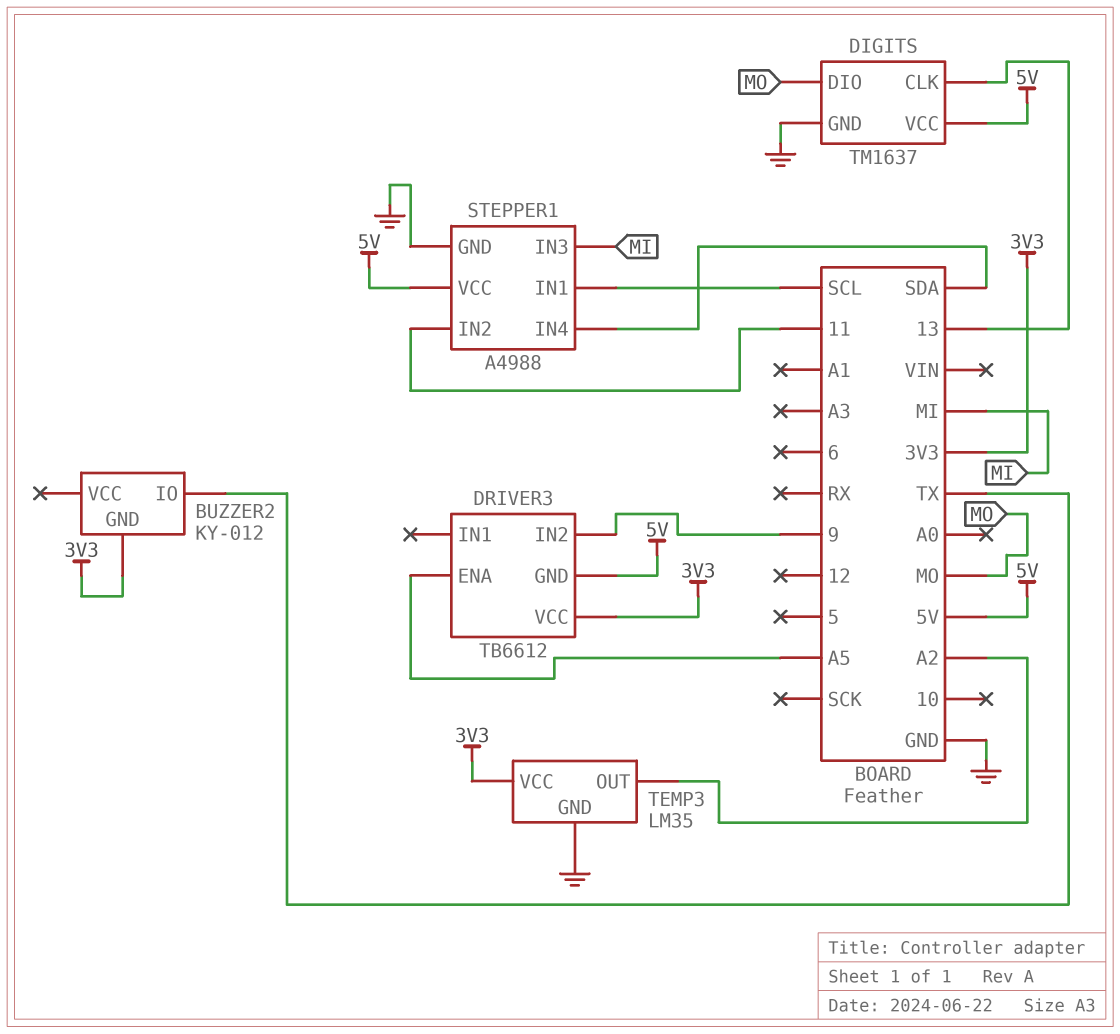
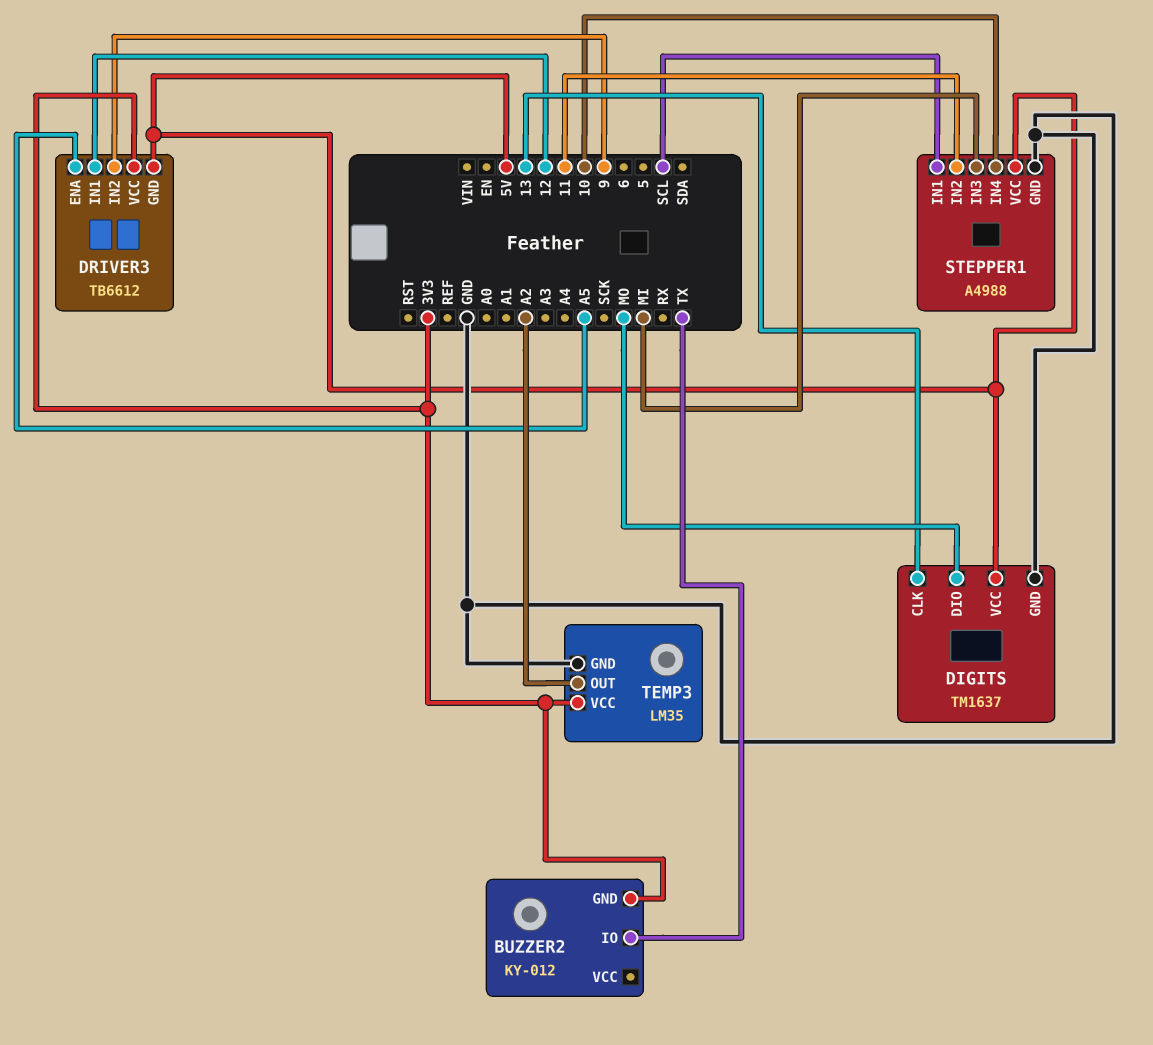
DRIVER3 pin IN1: none -> 12
STEPPER1 pin IN4: SDA -> 10

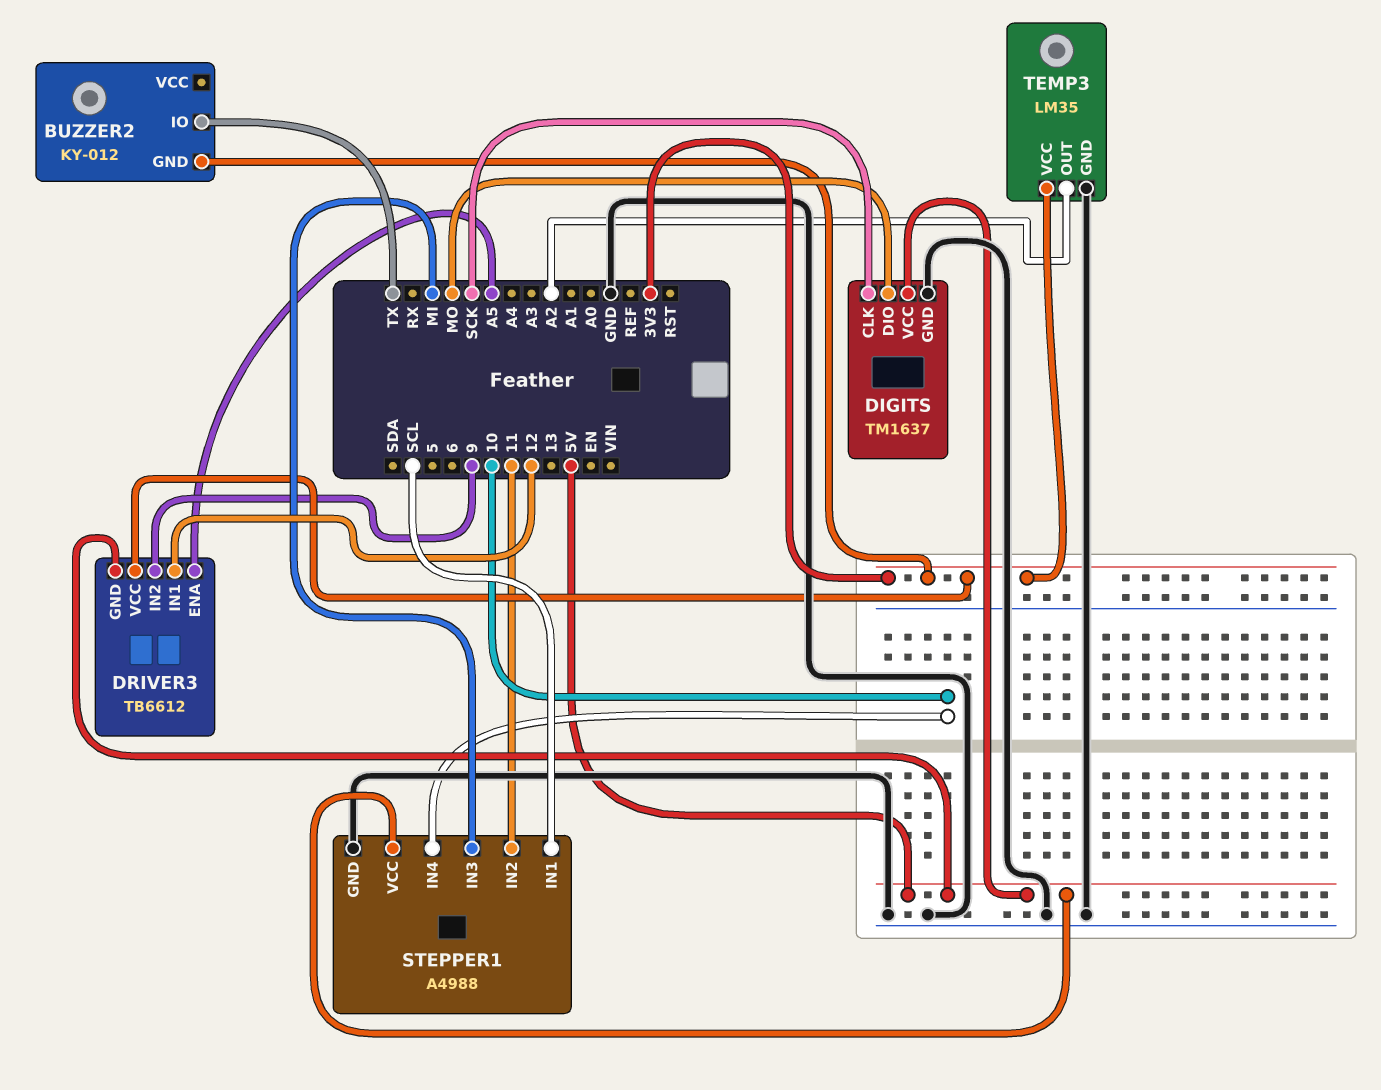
DIGITS pin CLK: 13 -> SCK

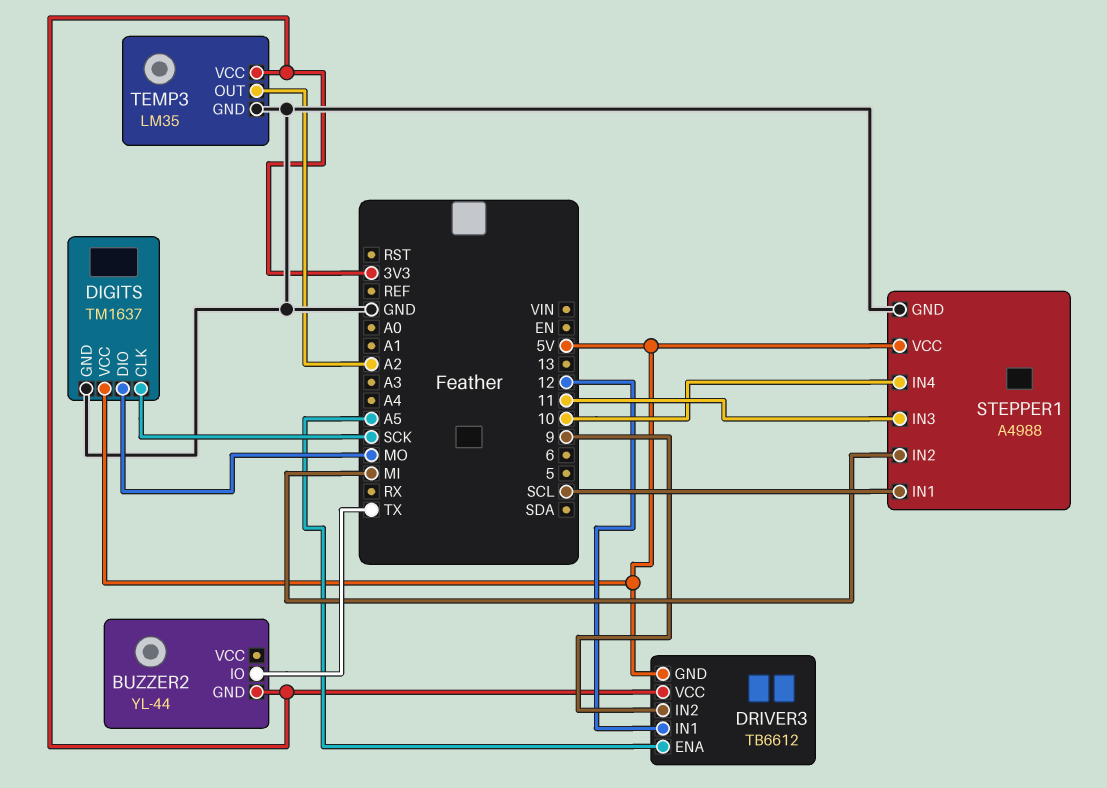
BUZZER2: KY-012 -> YL-44
STEPPER1 pin IN2: 11 -> MI
STEPPER1 pin IN3: MI -> 11

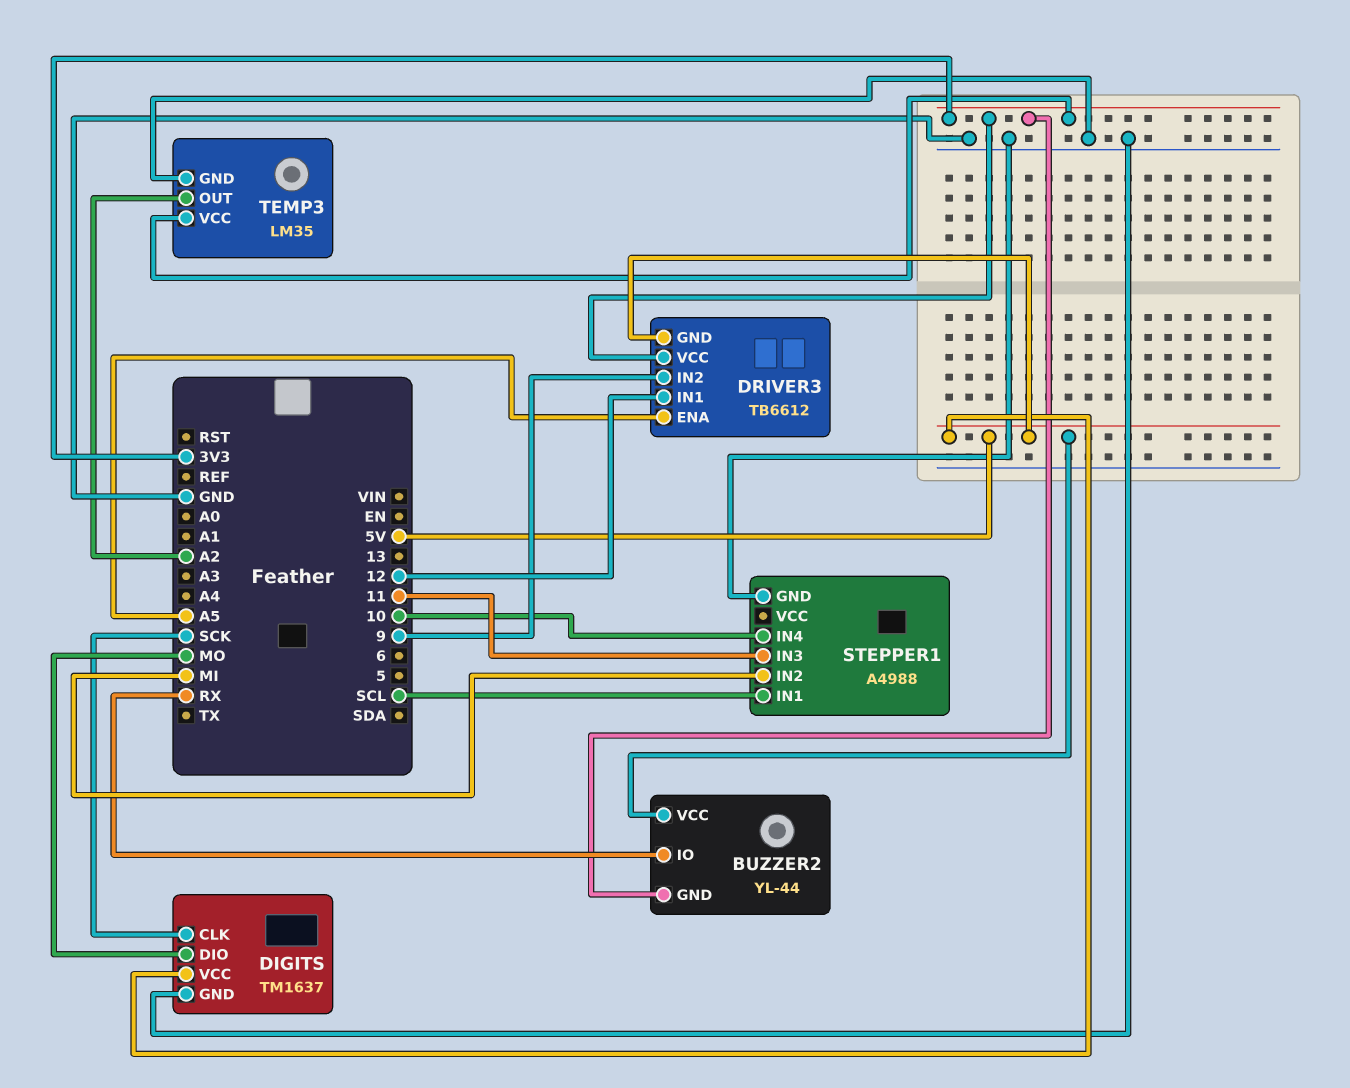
BUZZER2 pin IO: TX -> RX
BUZZER2 pin VCC: none -> 5V
STEPPER1 pin VCC: 5V -> none

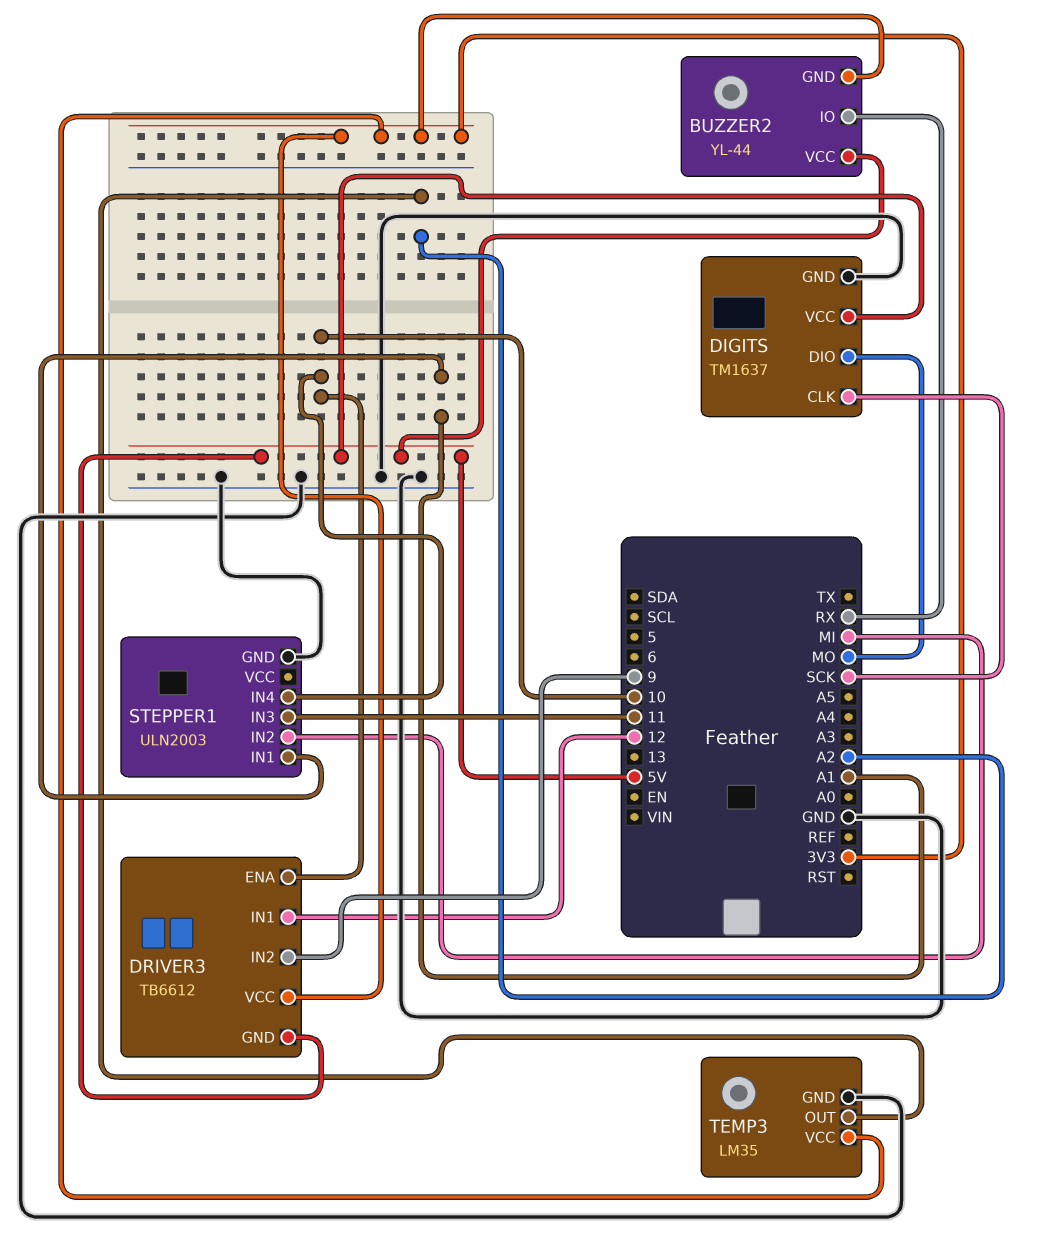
DRIVER3 pin ENA: A5 -> 10
STEPPER1: A4988 -> ULN2003
STEPPER1 pin IN1: SCL -> A1

